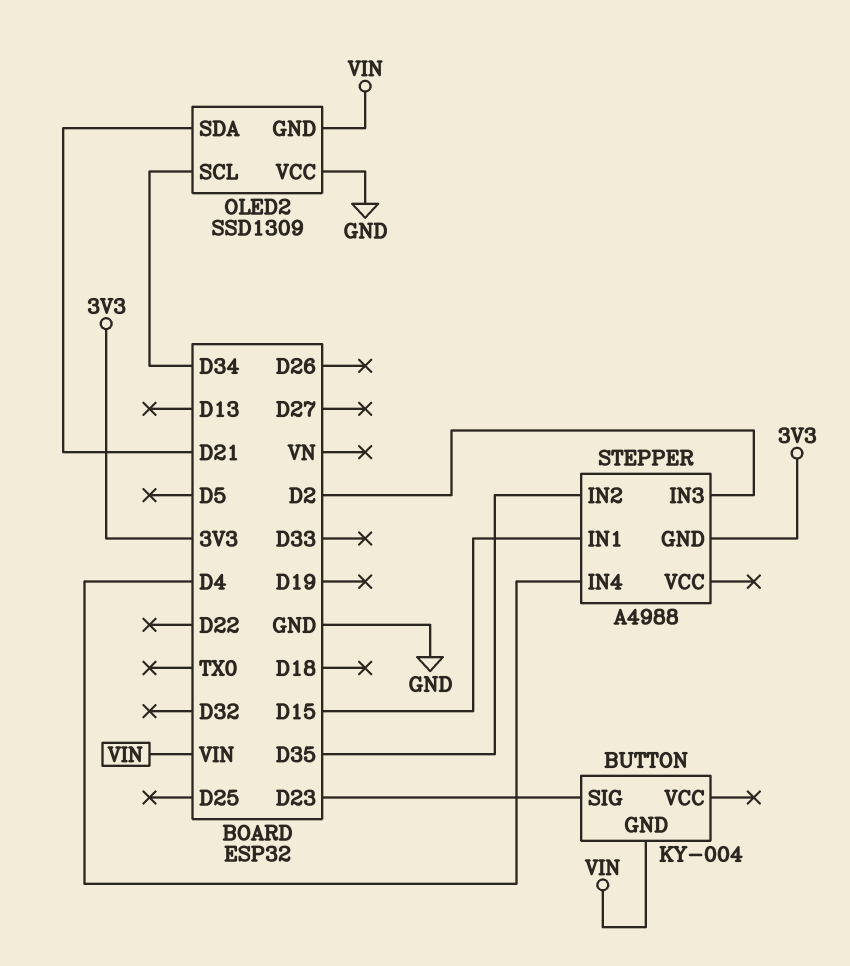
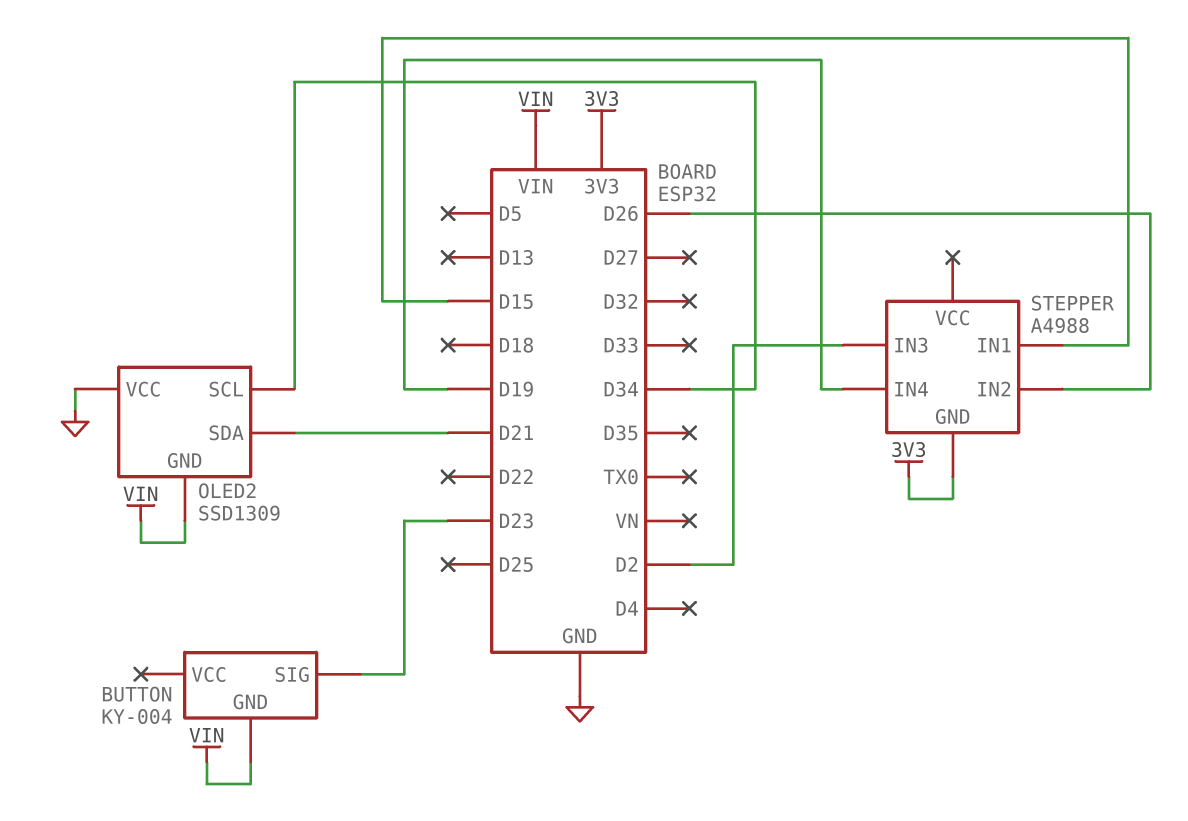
STEPPER pin IN2: D35 -> D26
STEPPER pin IN4: D4 -> D19

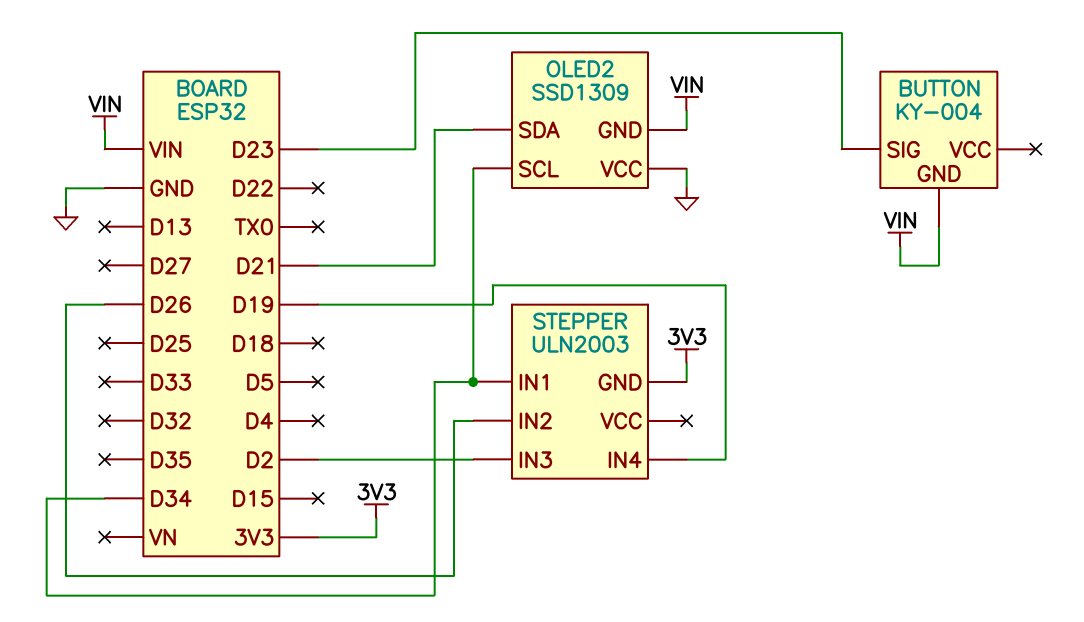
STEPPER: A4988 -> ULN2003
STEPPER pin IN1: D15 -> D34

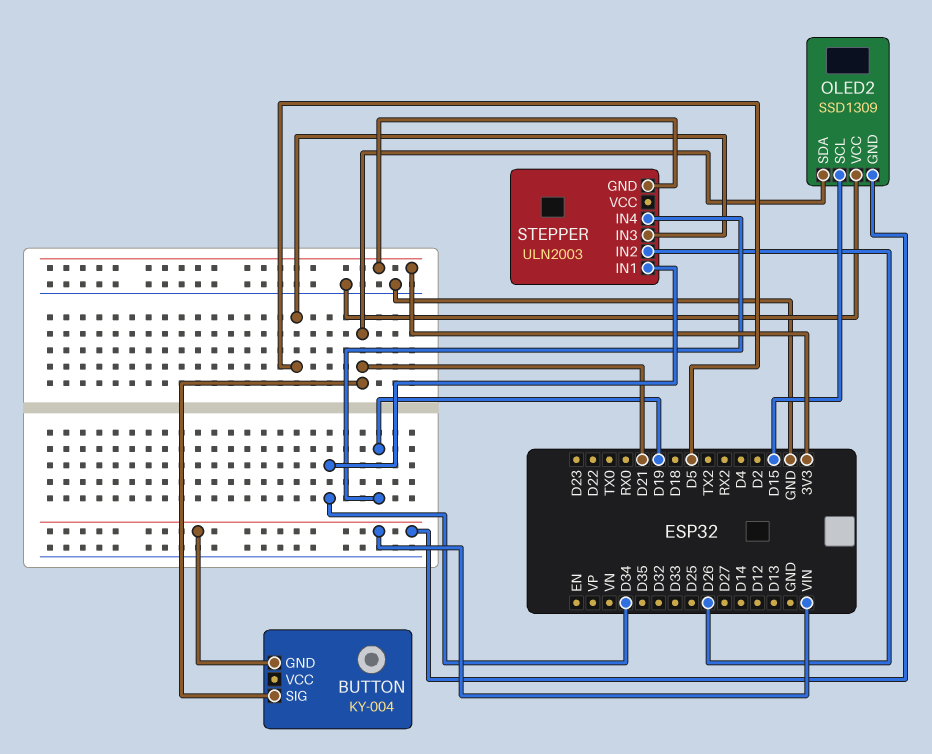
BUTTON pin SIG: D23 -> D21
OLED2 pin SCL: D34 -> D15
STEPPER pin IN3: D2 -> D5

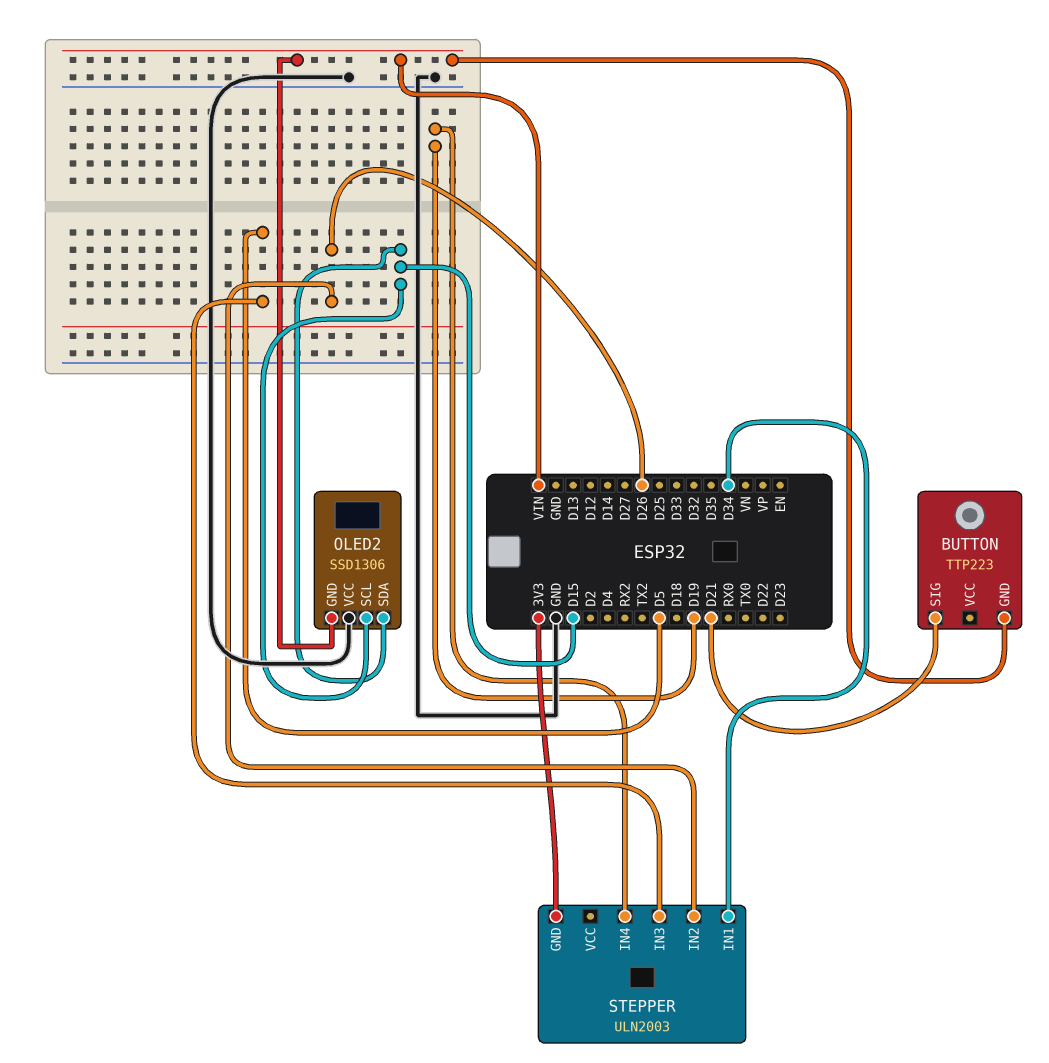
BUTTON: KY-004 -> TTP223
OLED2: SSD1309 -> SSD1306
OLED2 pin SDA: D21 -> D15

